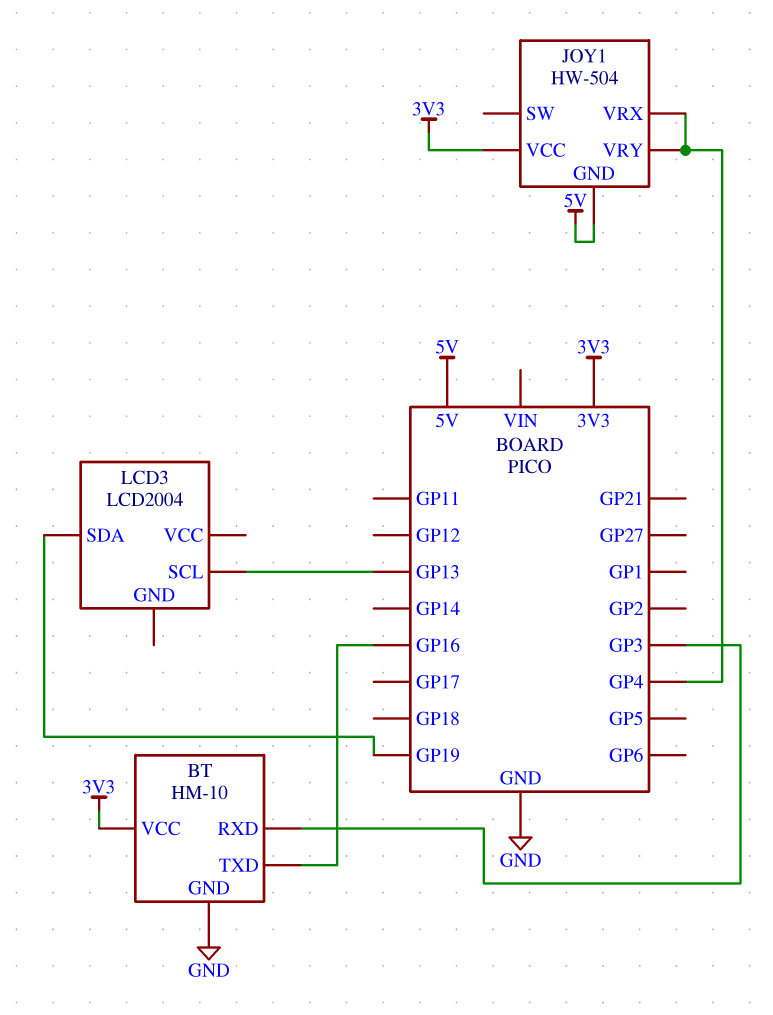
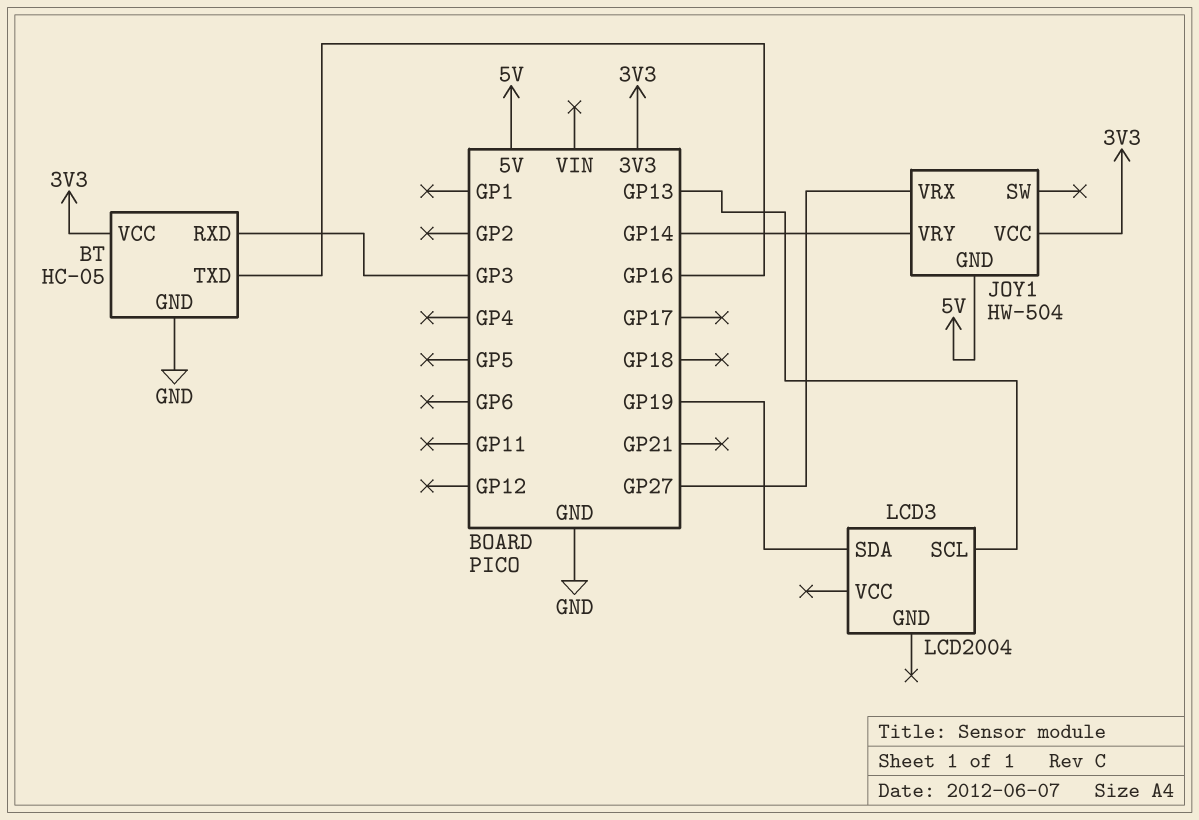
BT: HM-10 -> HC-05
JOY1 pin VRX: GP4 -> GP27
JOY1 pin VRY: GP4 -> GP14

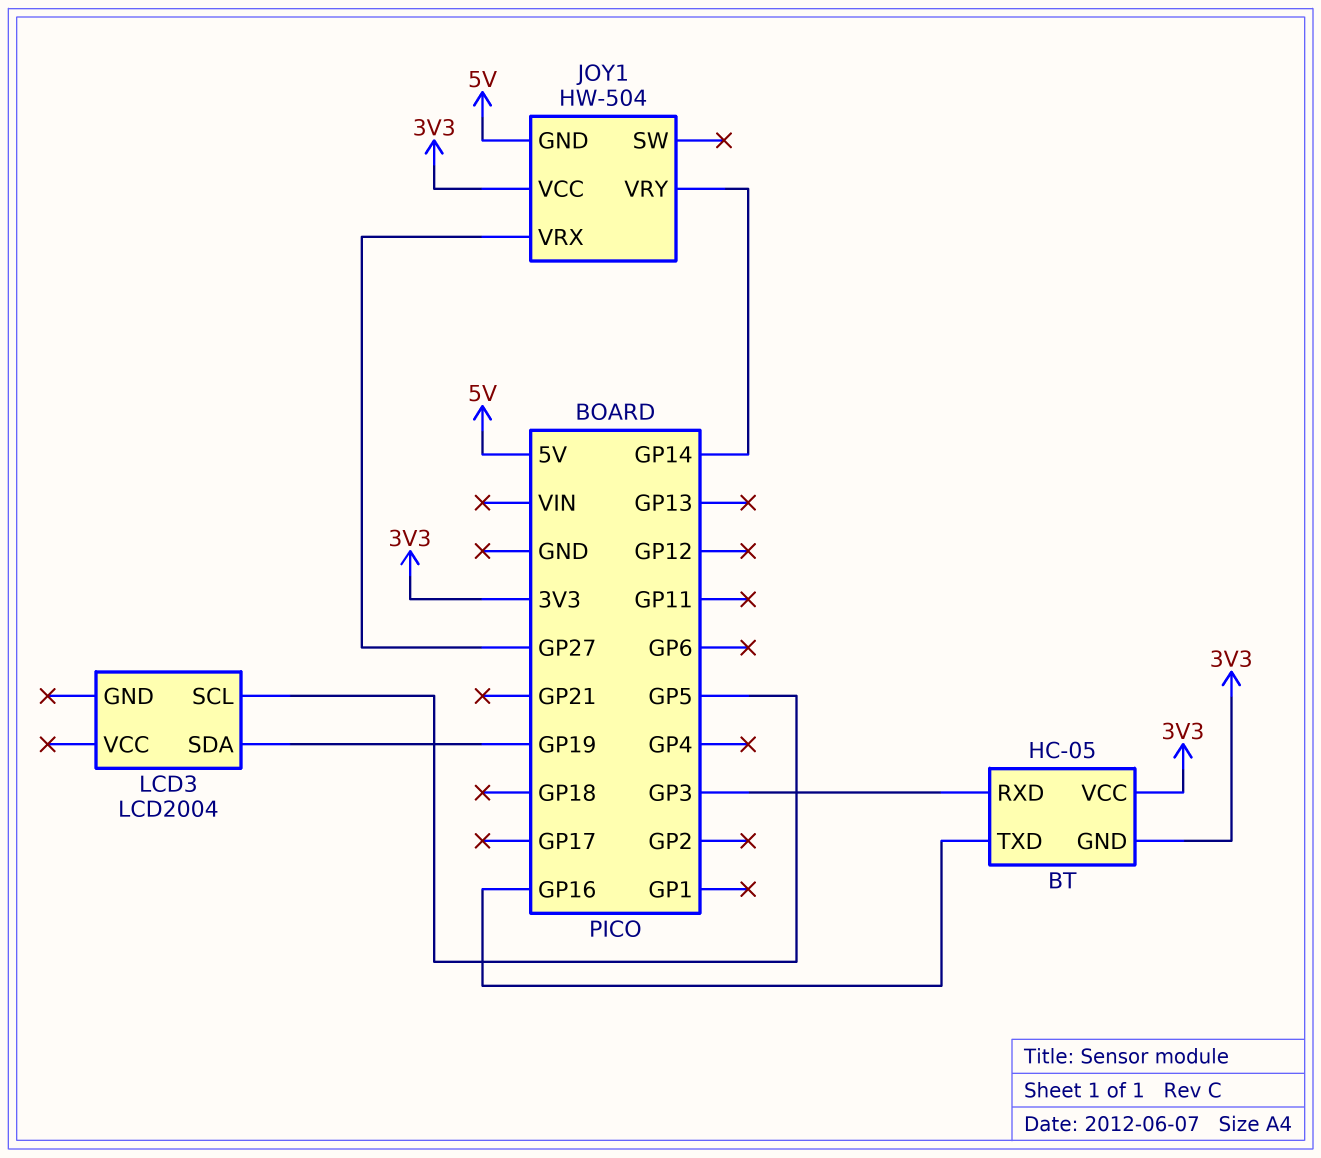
BT pin GND: GND -> 3V3
LCD3 pin SCL: GP13 -> GP5

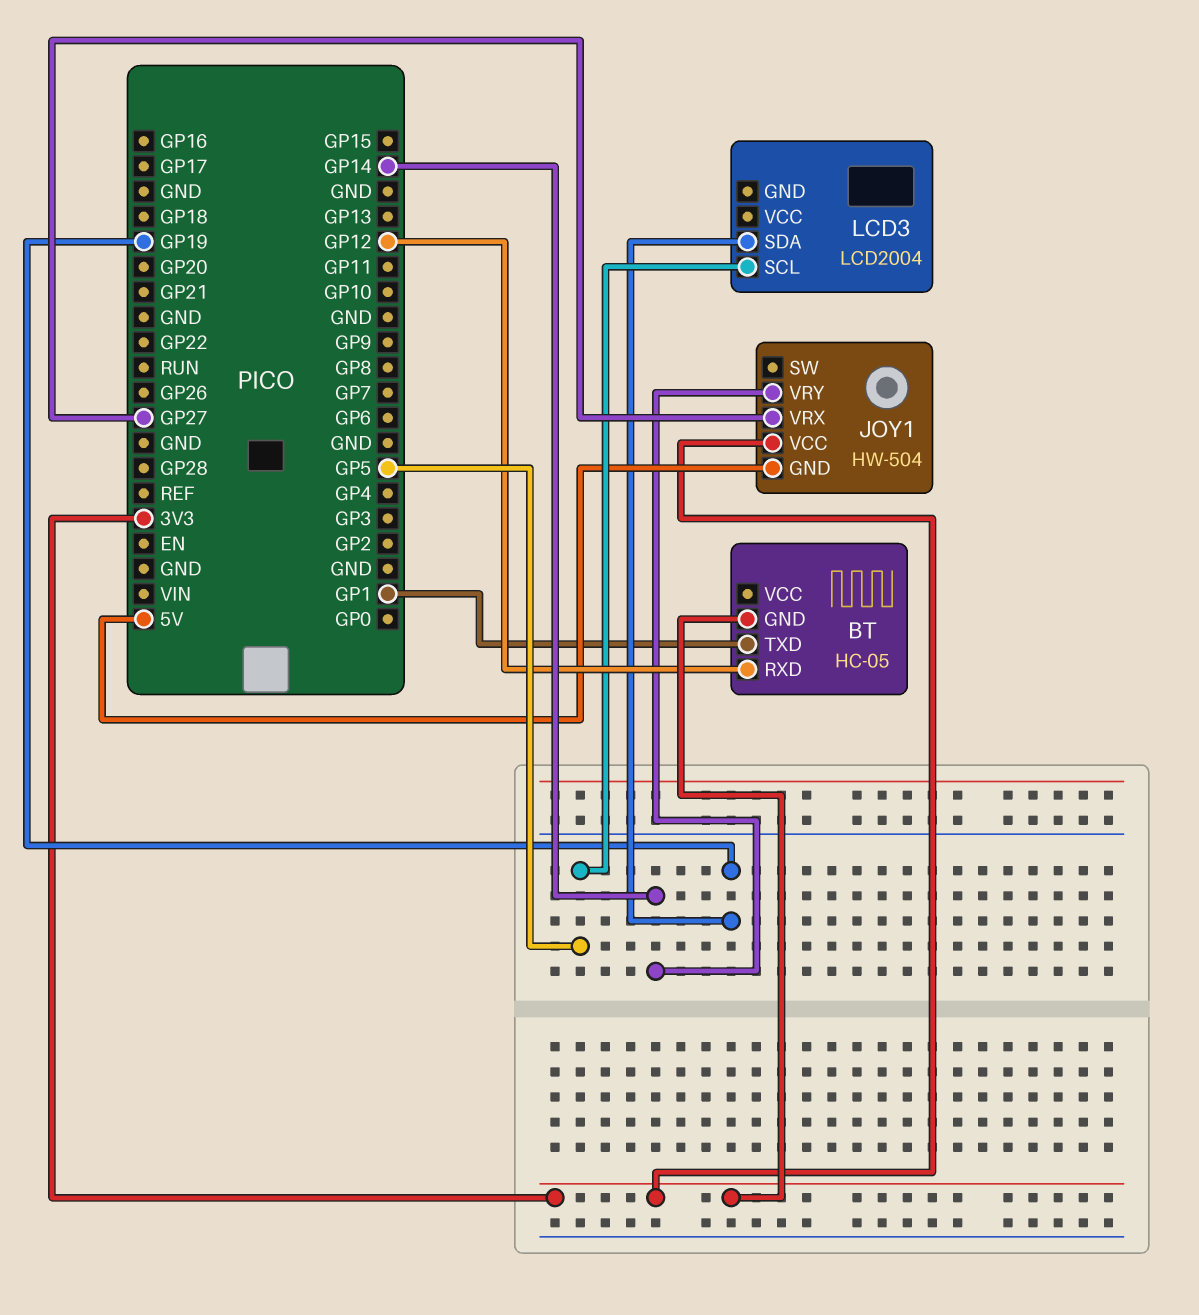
BT pin RXD: GP3 -> GP12
BT pin TXD: GP16 -> GP1
BT pin VCC: 3V3 -> none

